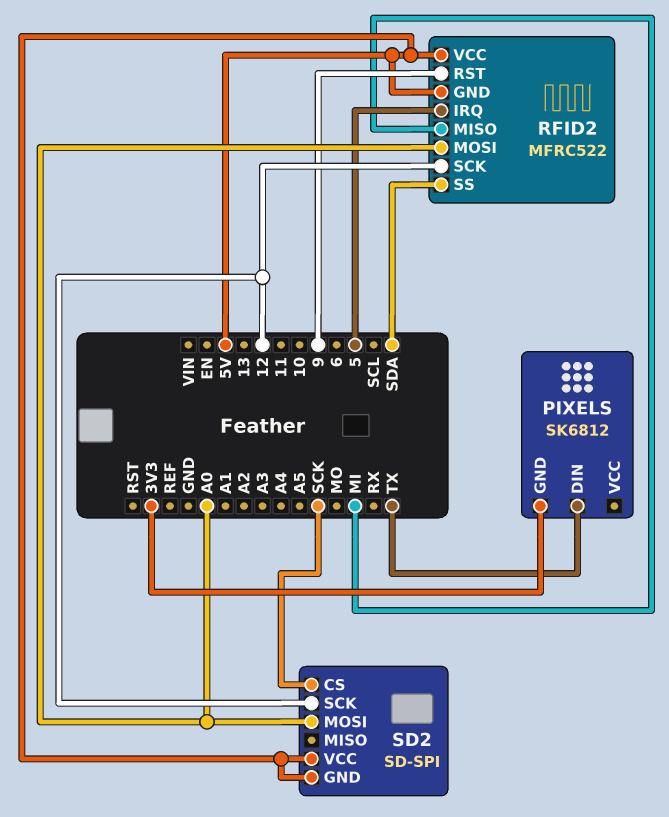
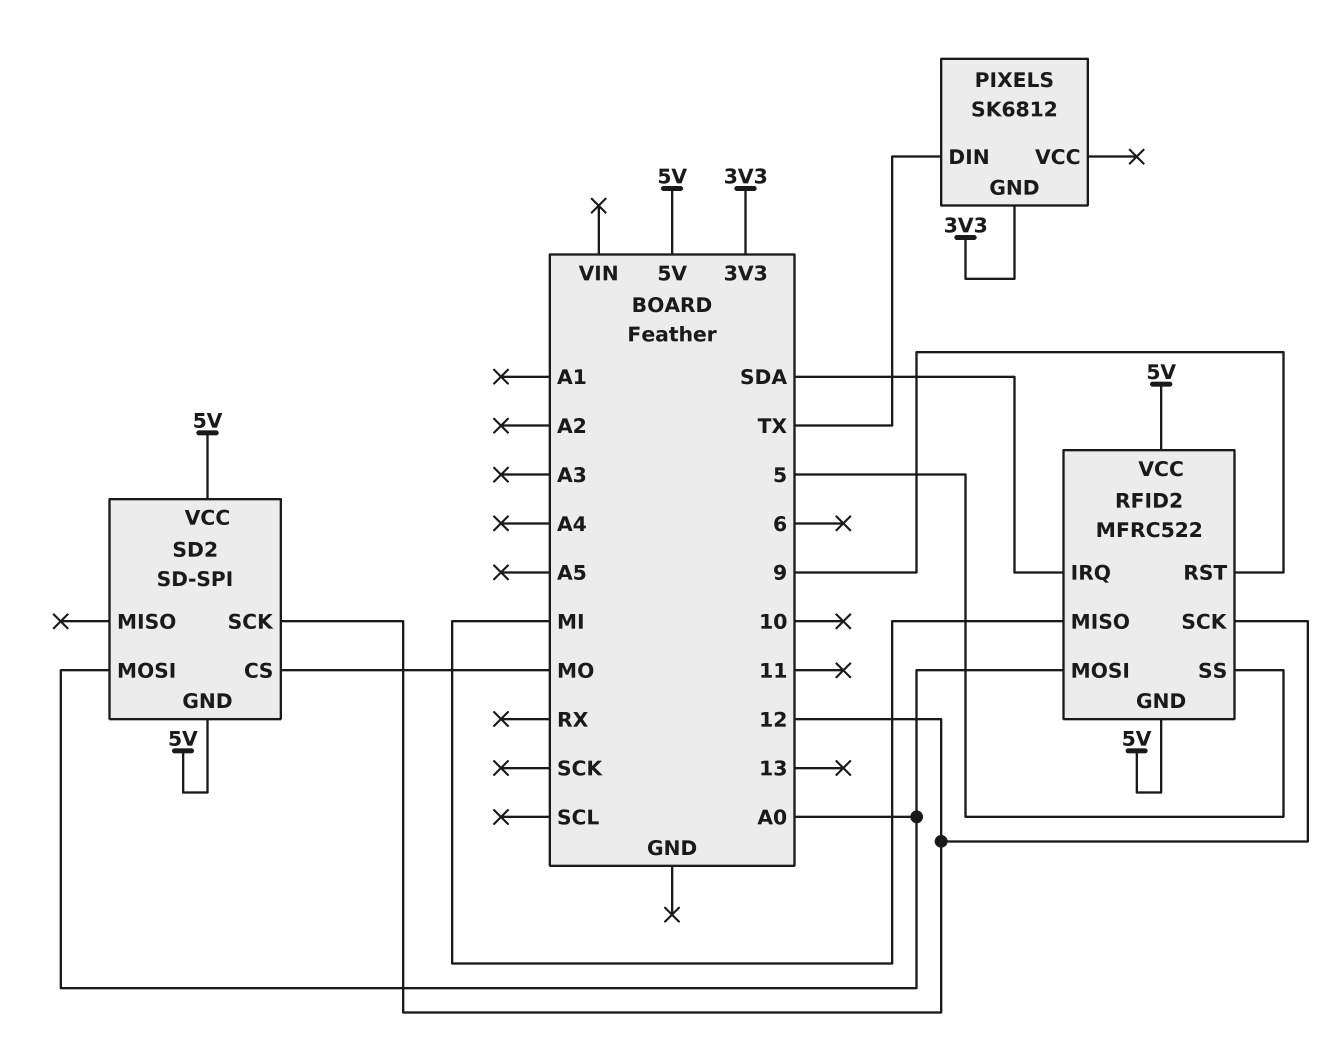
RFID2 pin IRQ: 5 -> SDA
RFID2 pin SS: SDA -> 5
SD2 pin CS: SCK -> MO

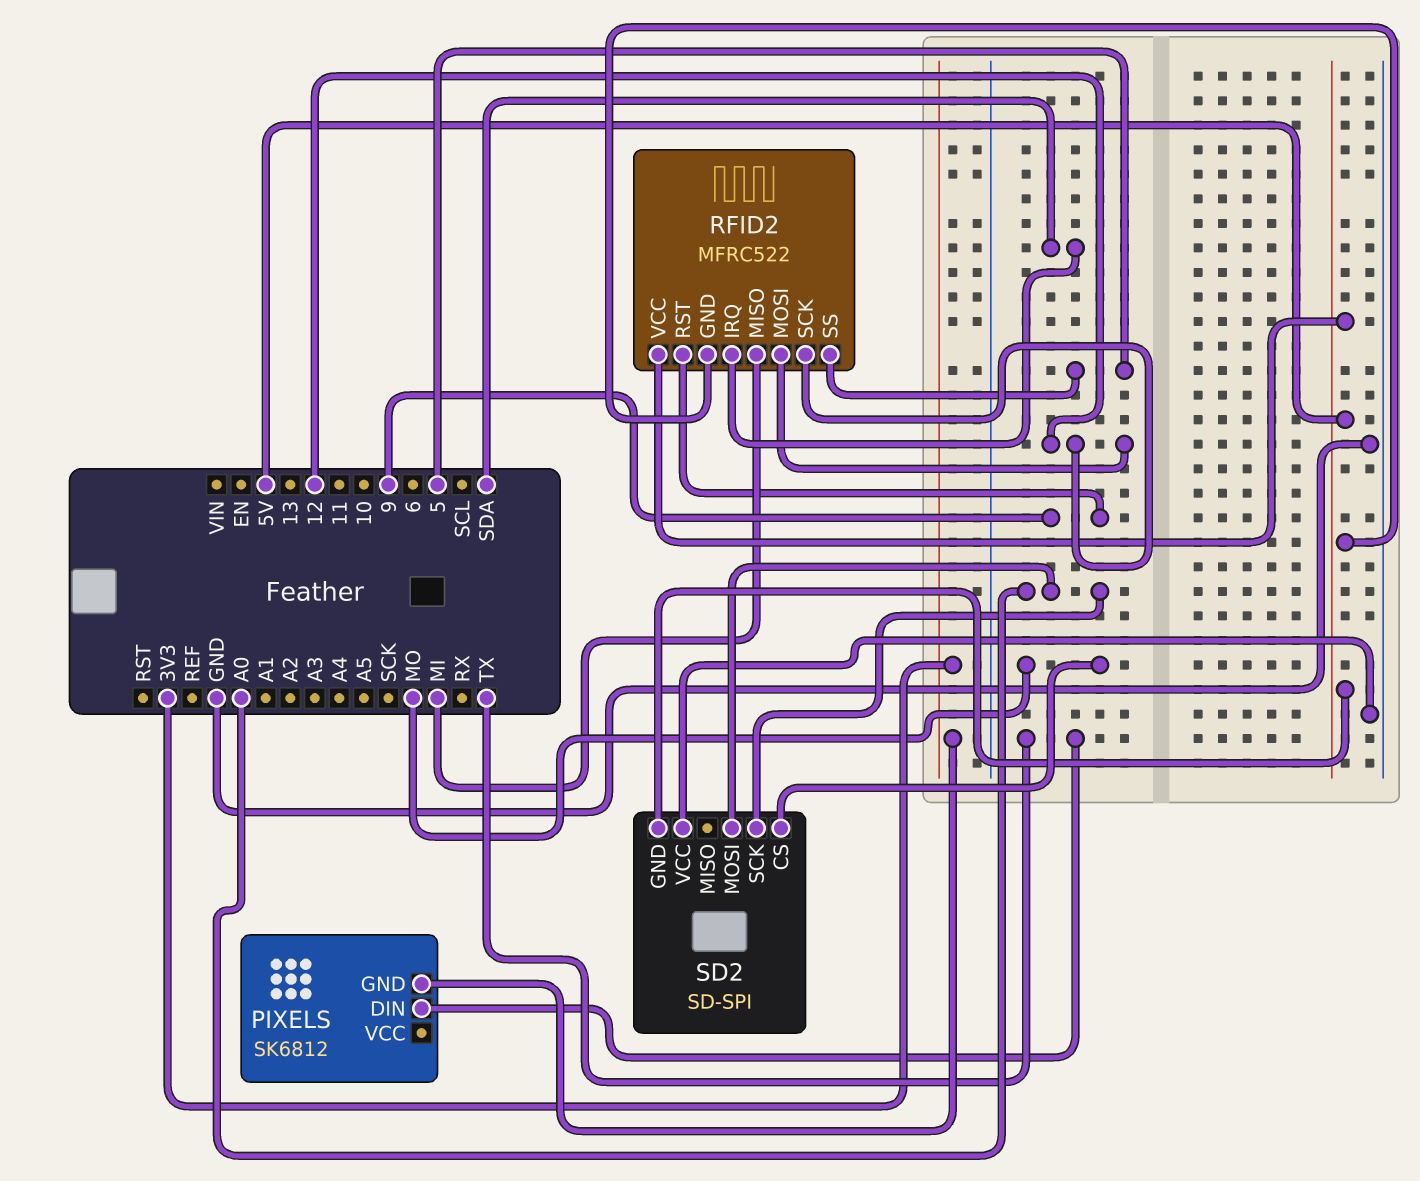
RFID2 pin MOSI: A0 -> 12
SD2 pin SCK: 12 -> A0
SD2 pin VCC: 5V -> GND

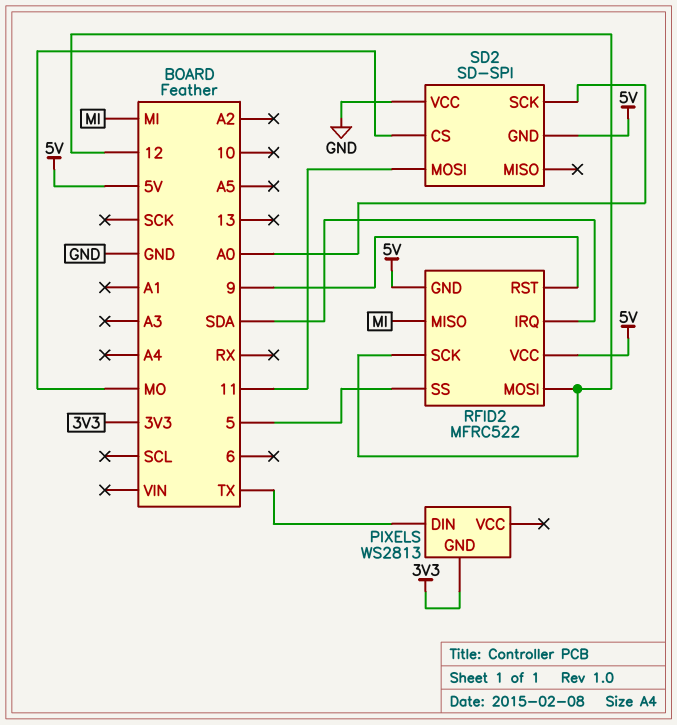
PIXELS: SK6812 -> WS2813
SD2 pin MOSI: A0 -> 11

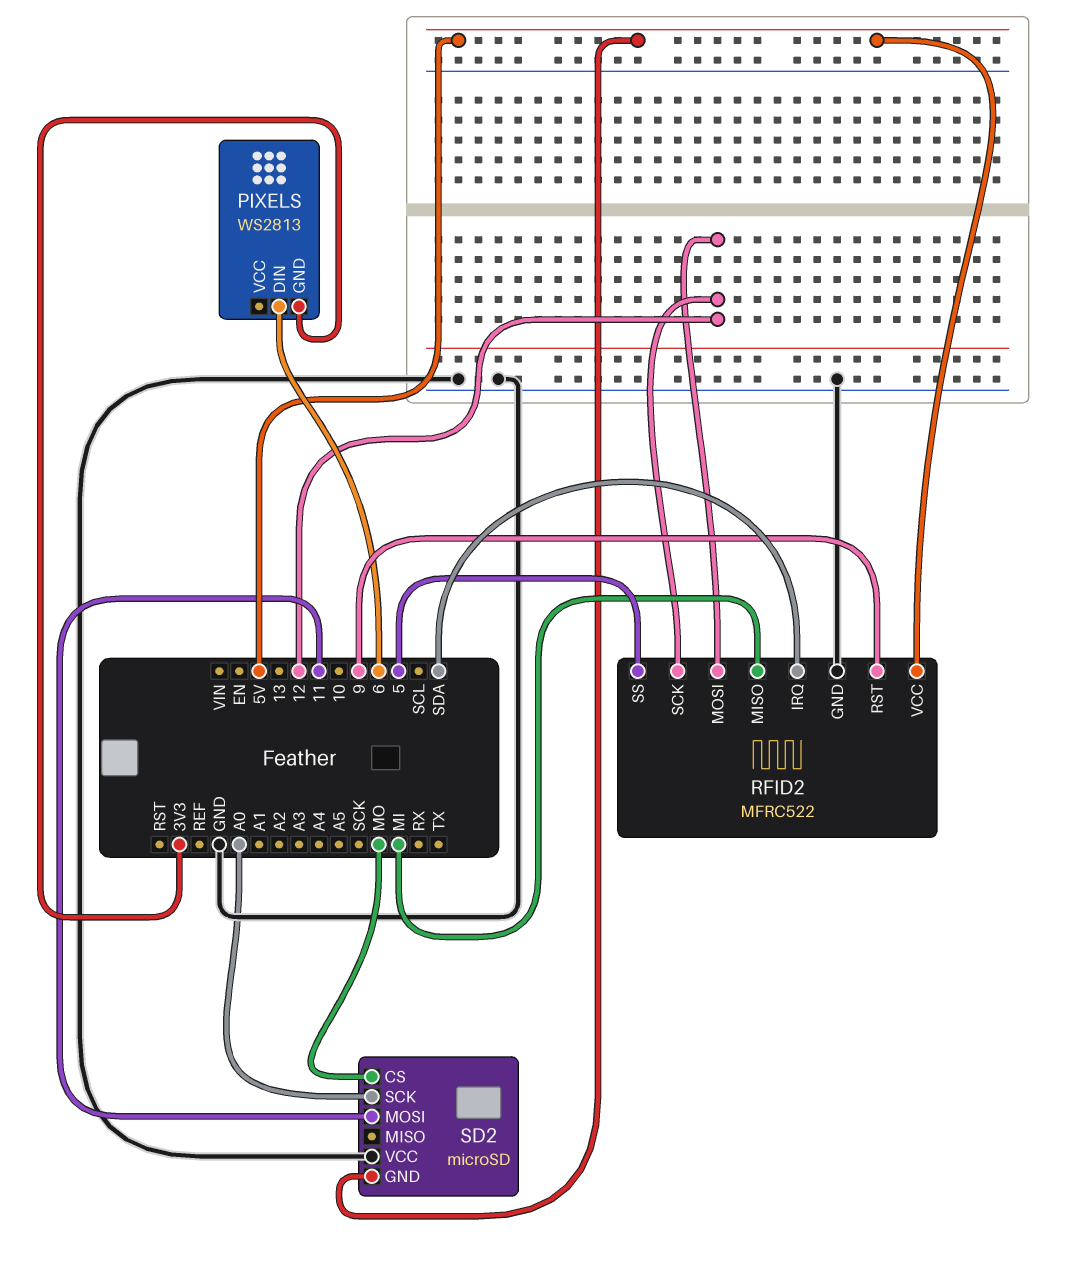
PIXELS pin DIN: TX -> 6
RFID2 pin GND: 5V -> GND
SD2: SD-SPI -> microSD

